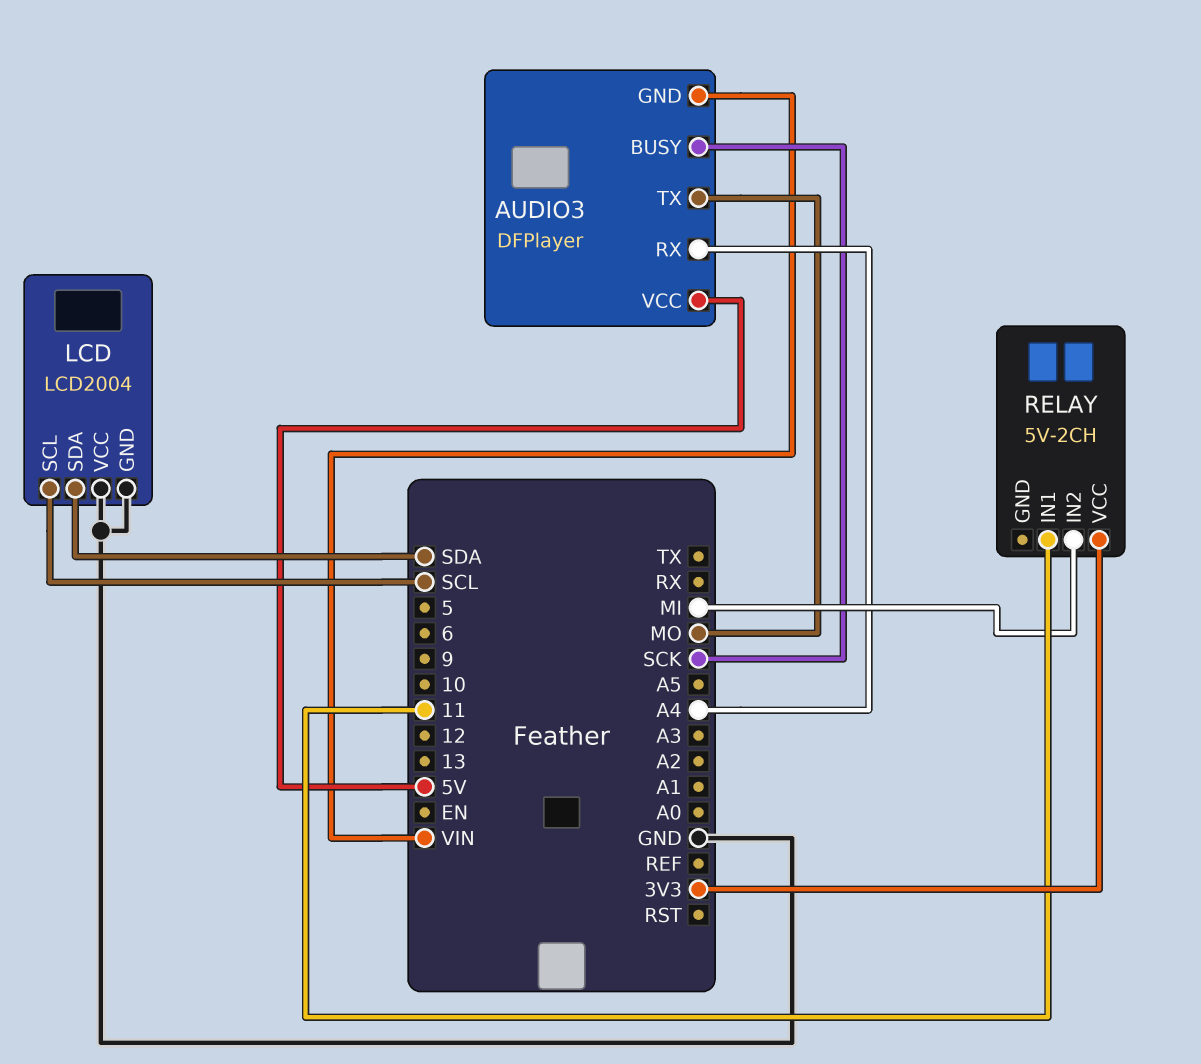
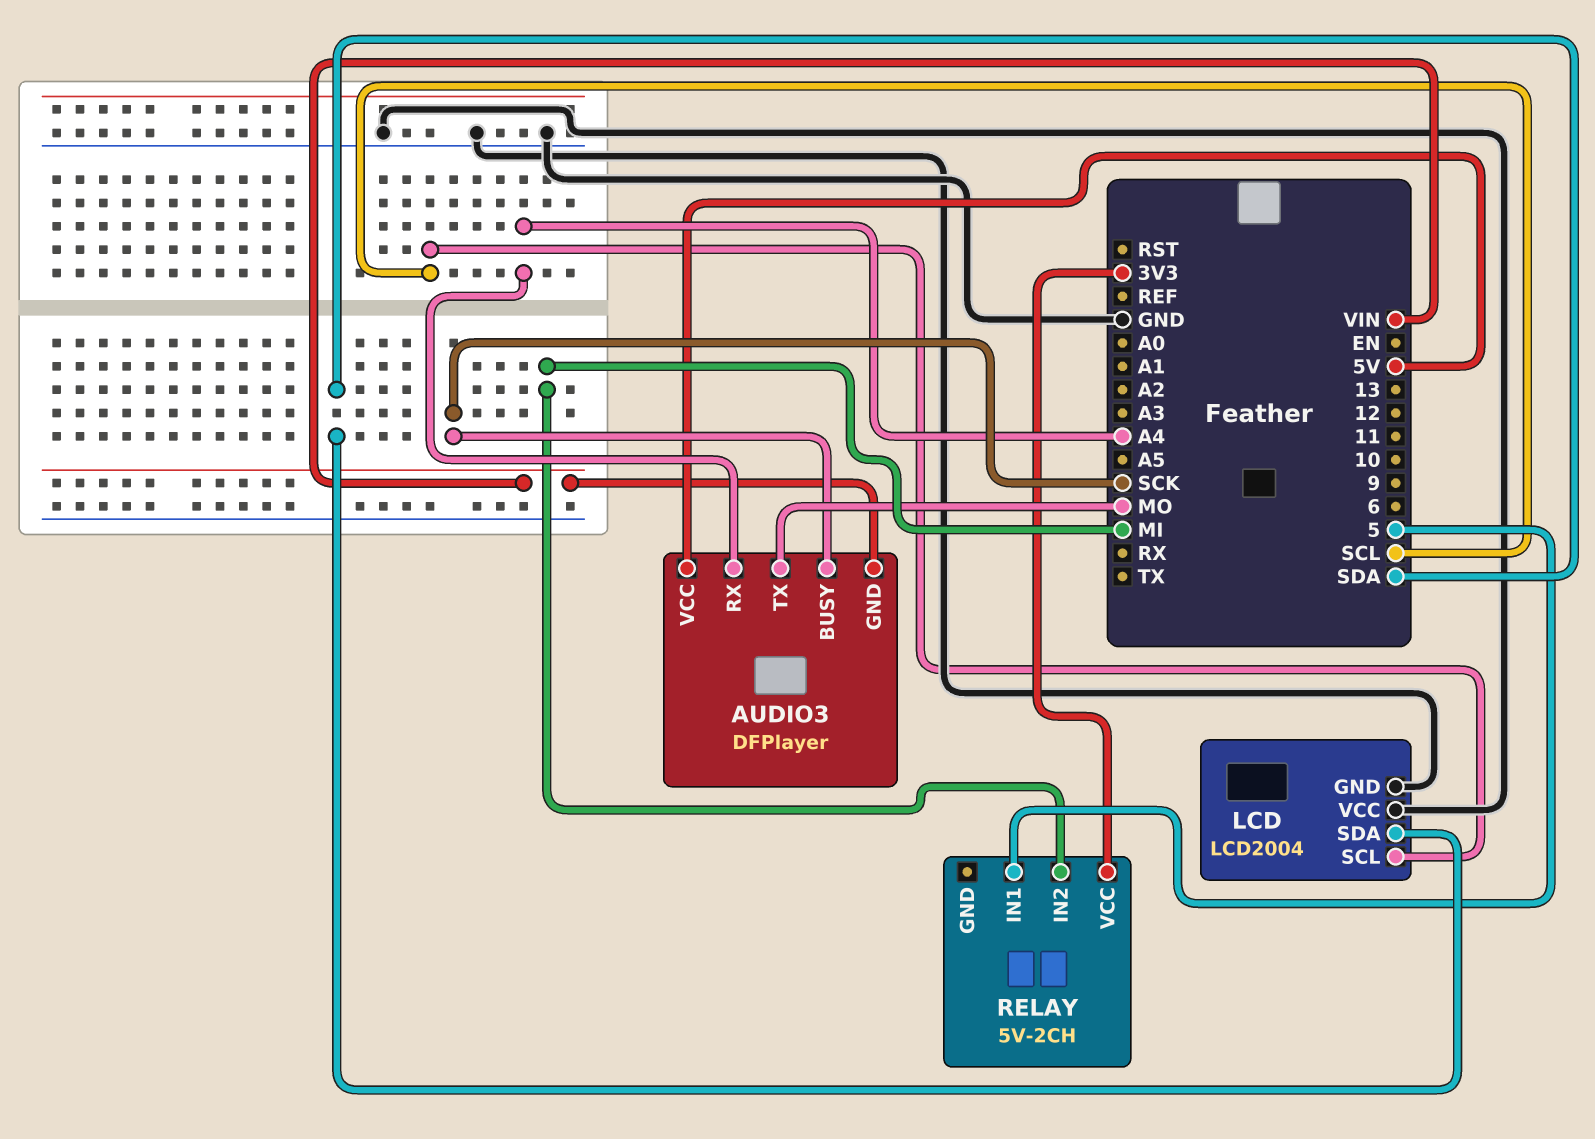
RELAY pin IN1: 11 -> 5

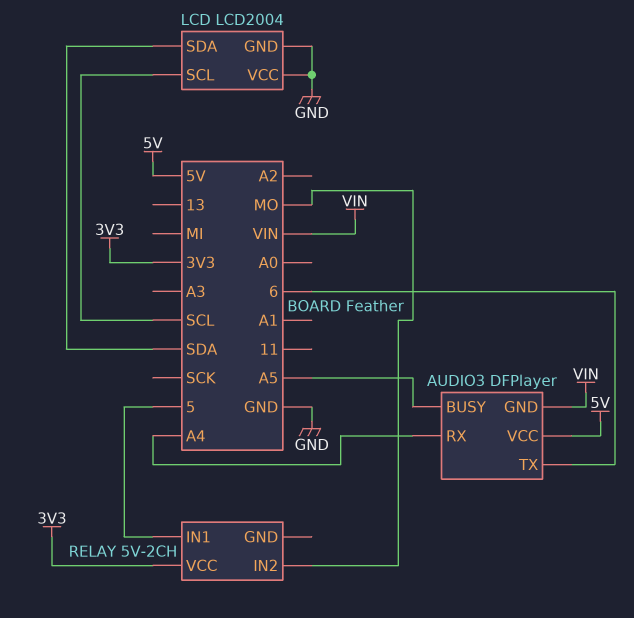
AUDIO3 pin BUSY: SCK -> A5
AUDIO3 pin TX: MO -> 6
RELAY pin IN2: MI -> MO

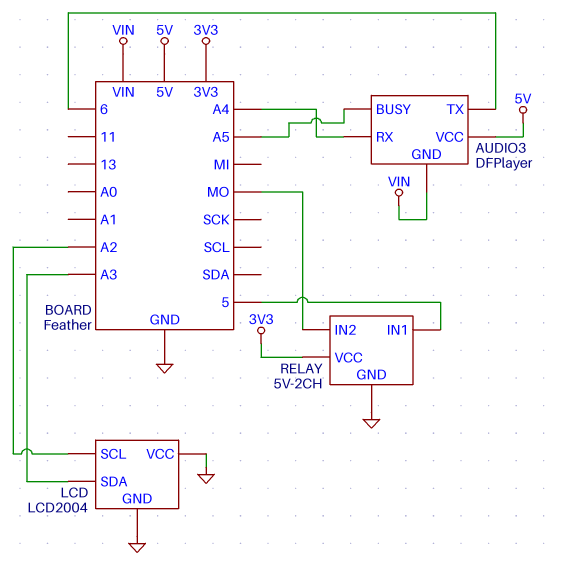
LCD pin SCL: SCL -> A2
LCD pin SDA: SDA -> A3
RELAY pin GND: none -> GND

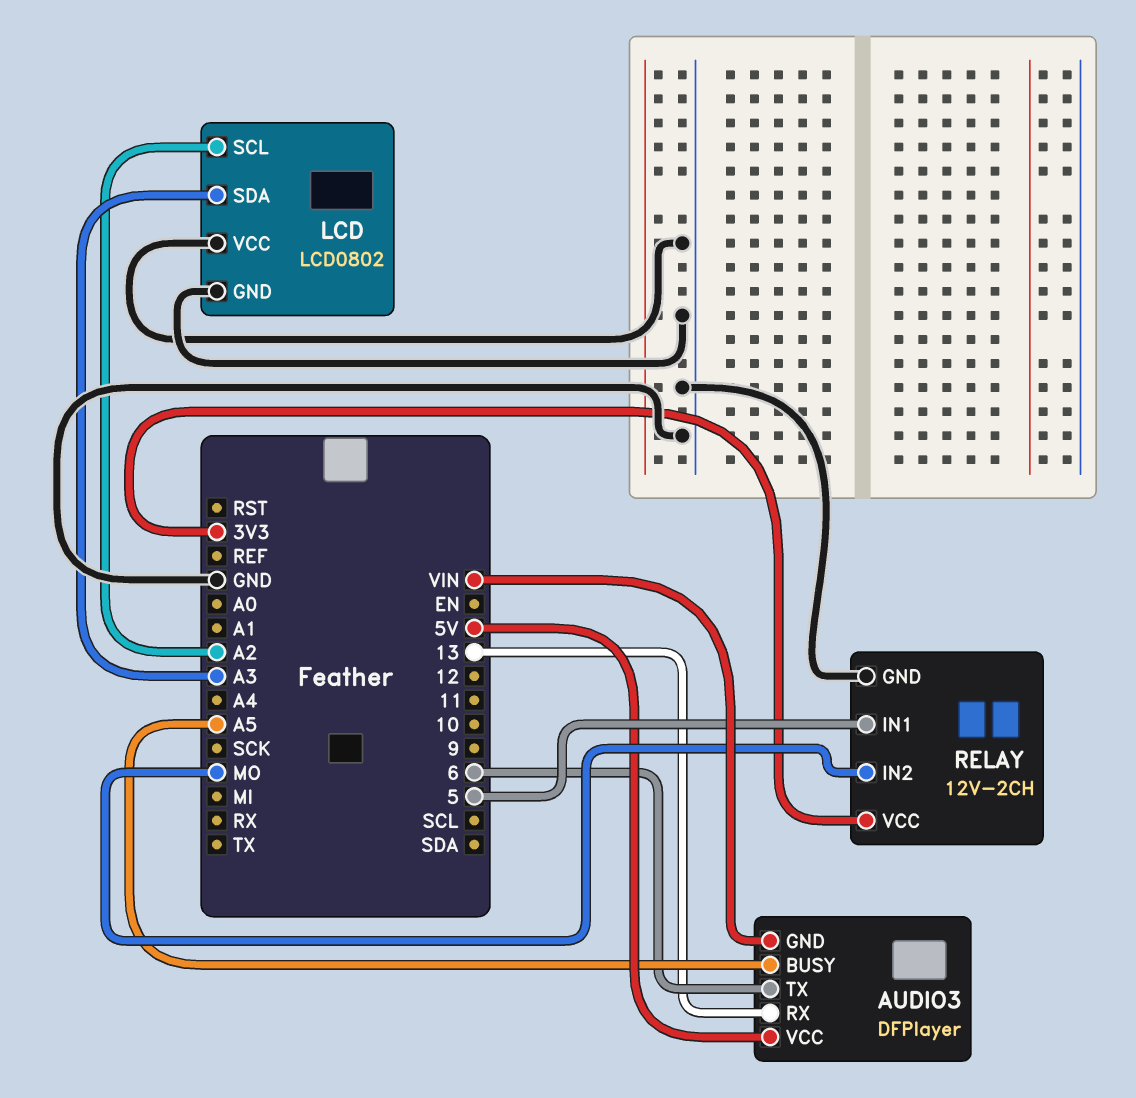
AUDIO3 pin RX: A4 -> 13
LCD: LCD2004 -> LCD0802
RELAY: 5V-2CH -> 12V-2CH

